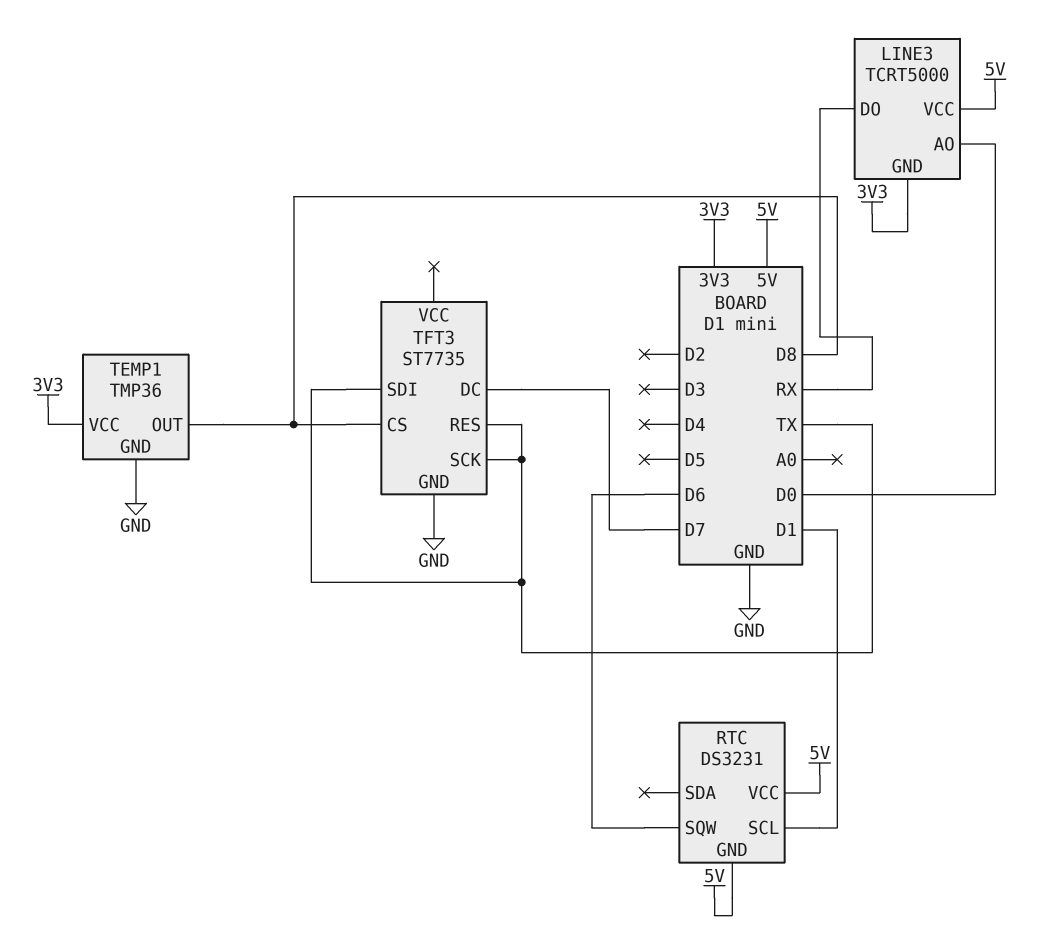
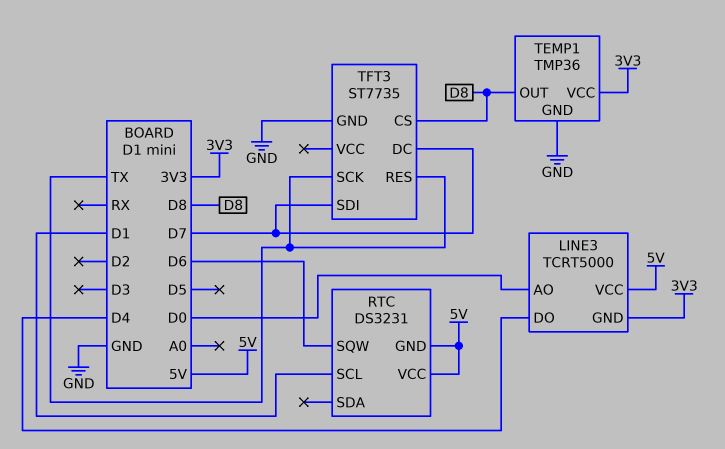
LINE3 pin DO: RX -> D4
TFT3 pin SDI: TX -> D7

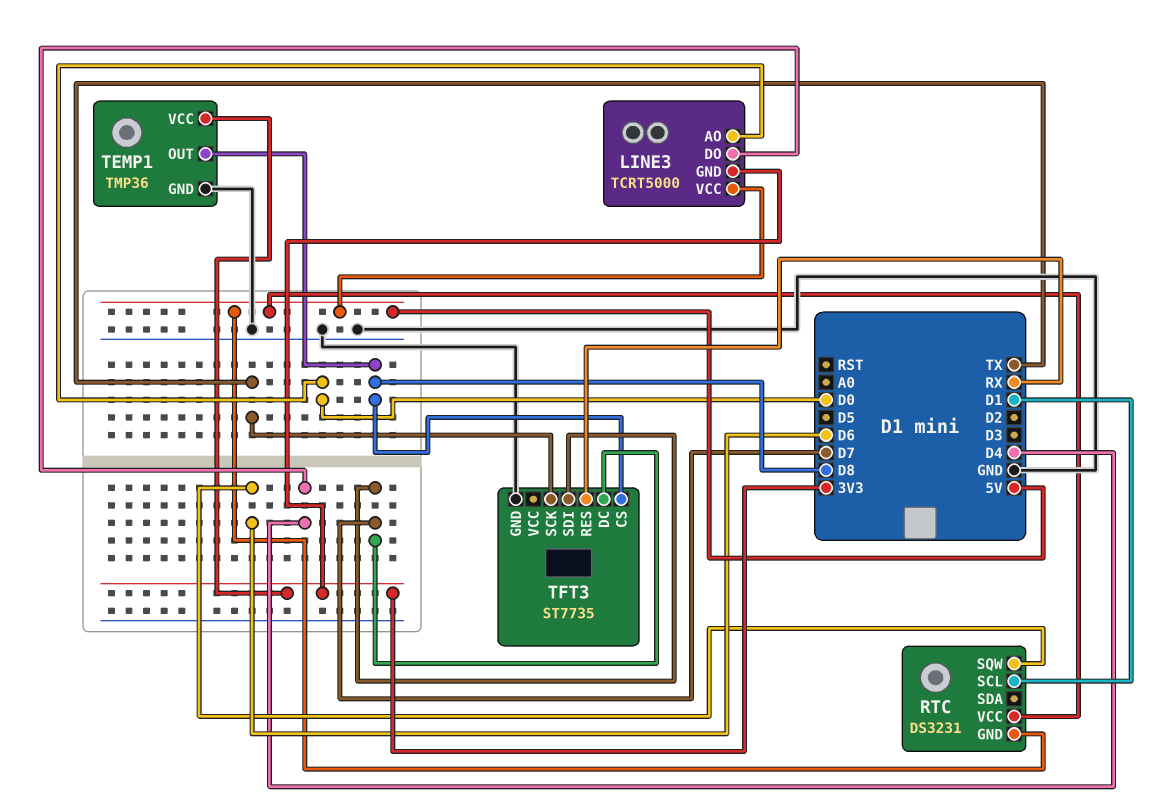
TFT3 pin RES: TX -> RX

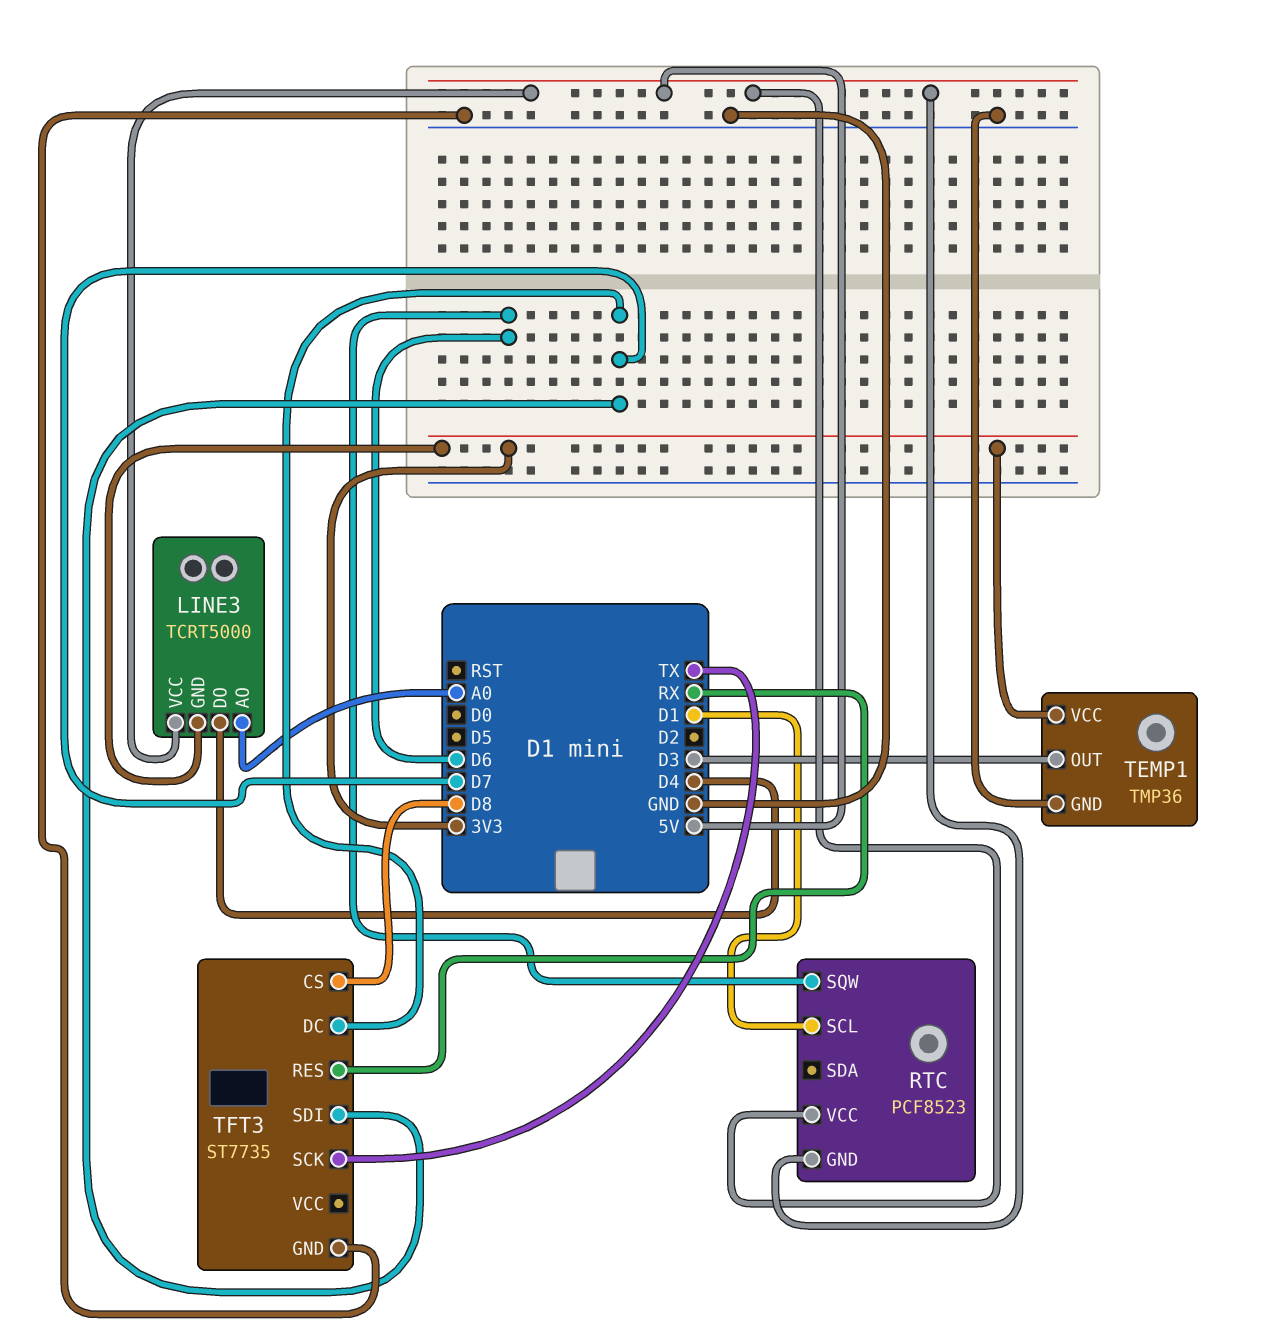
LINE3 pin AO: D0 -> A0
RTC: DS3231 -> PCF8523
TEMP1 pin OUT: D8 -> D3

